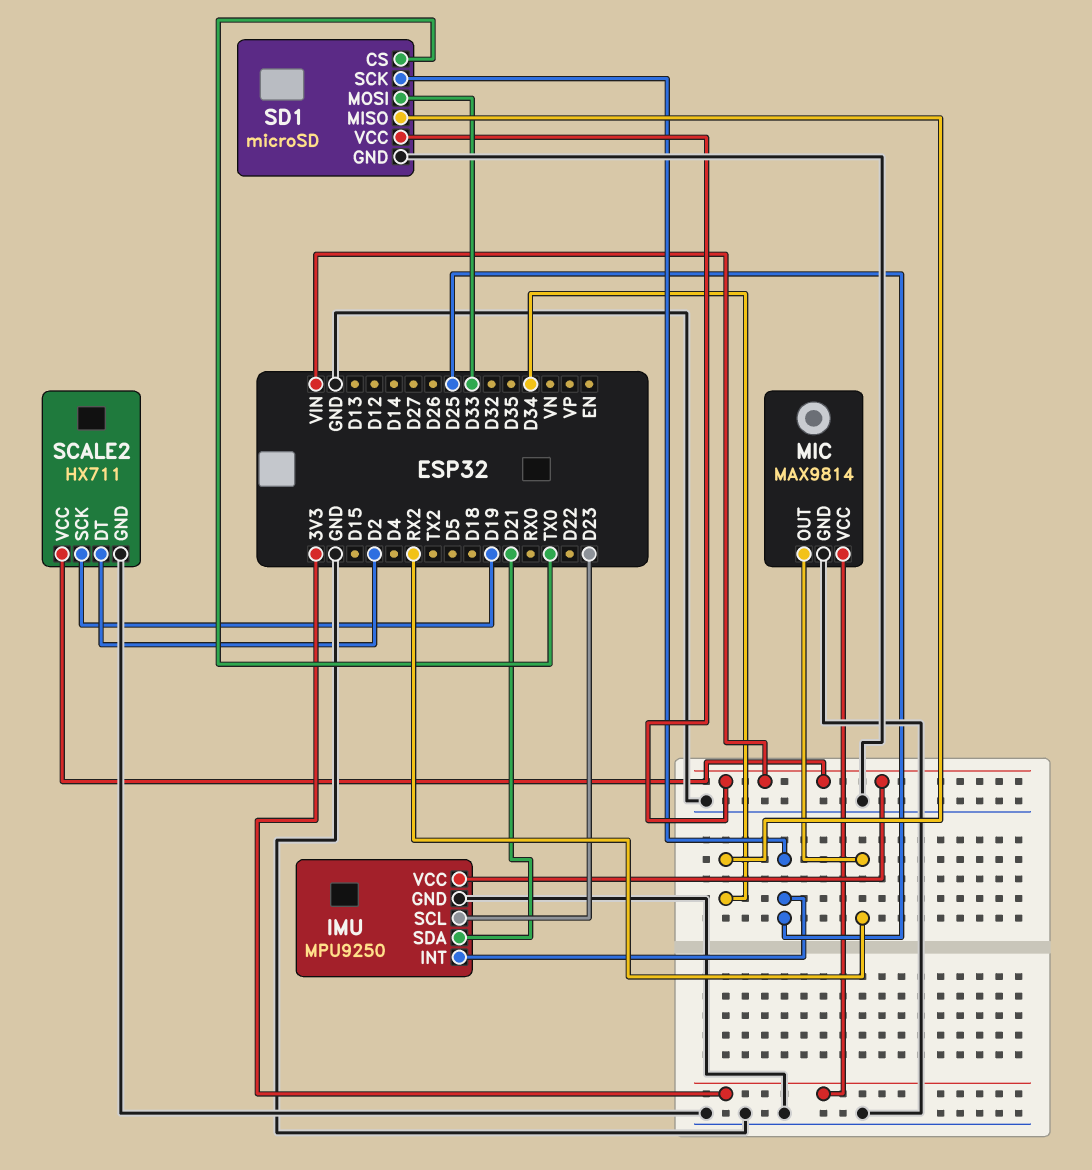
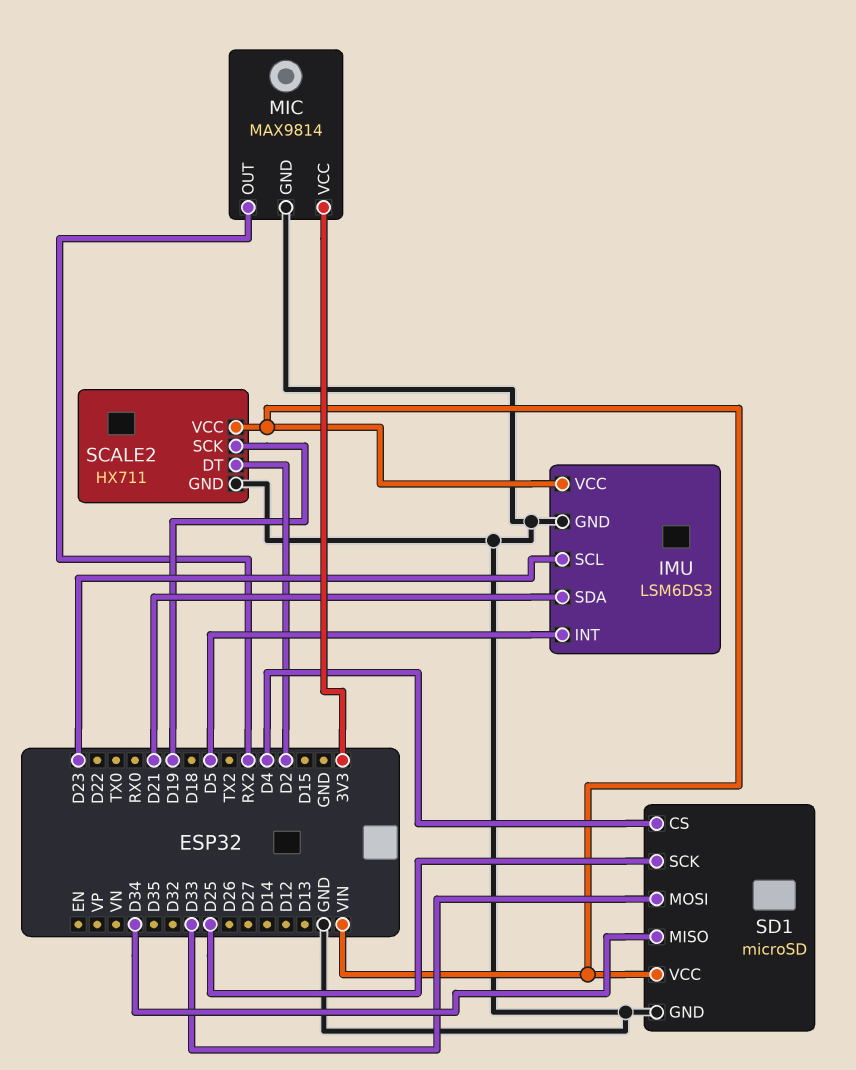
IMU: MPU9250 -> LSM6DS3
IMU pin INT: D25 -> D5
SD1 pin CS: TX0 -> D4

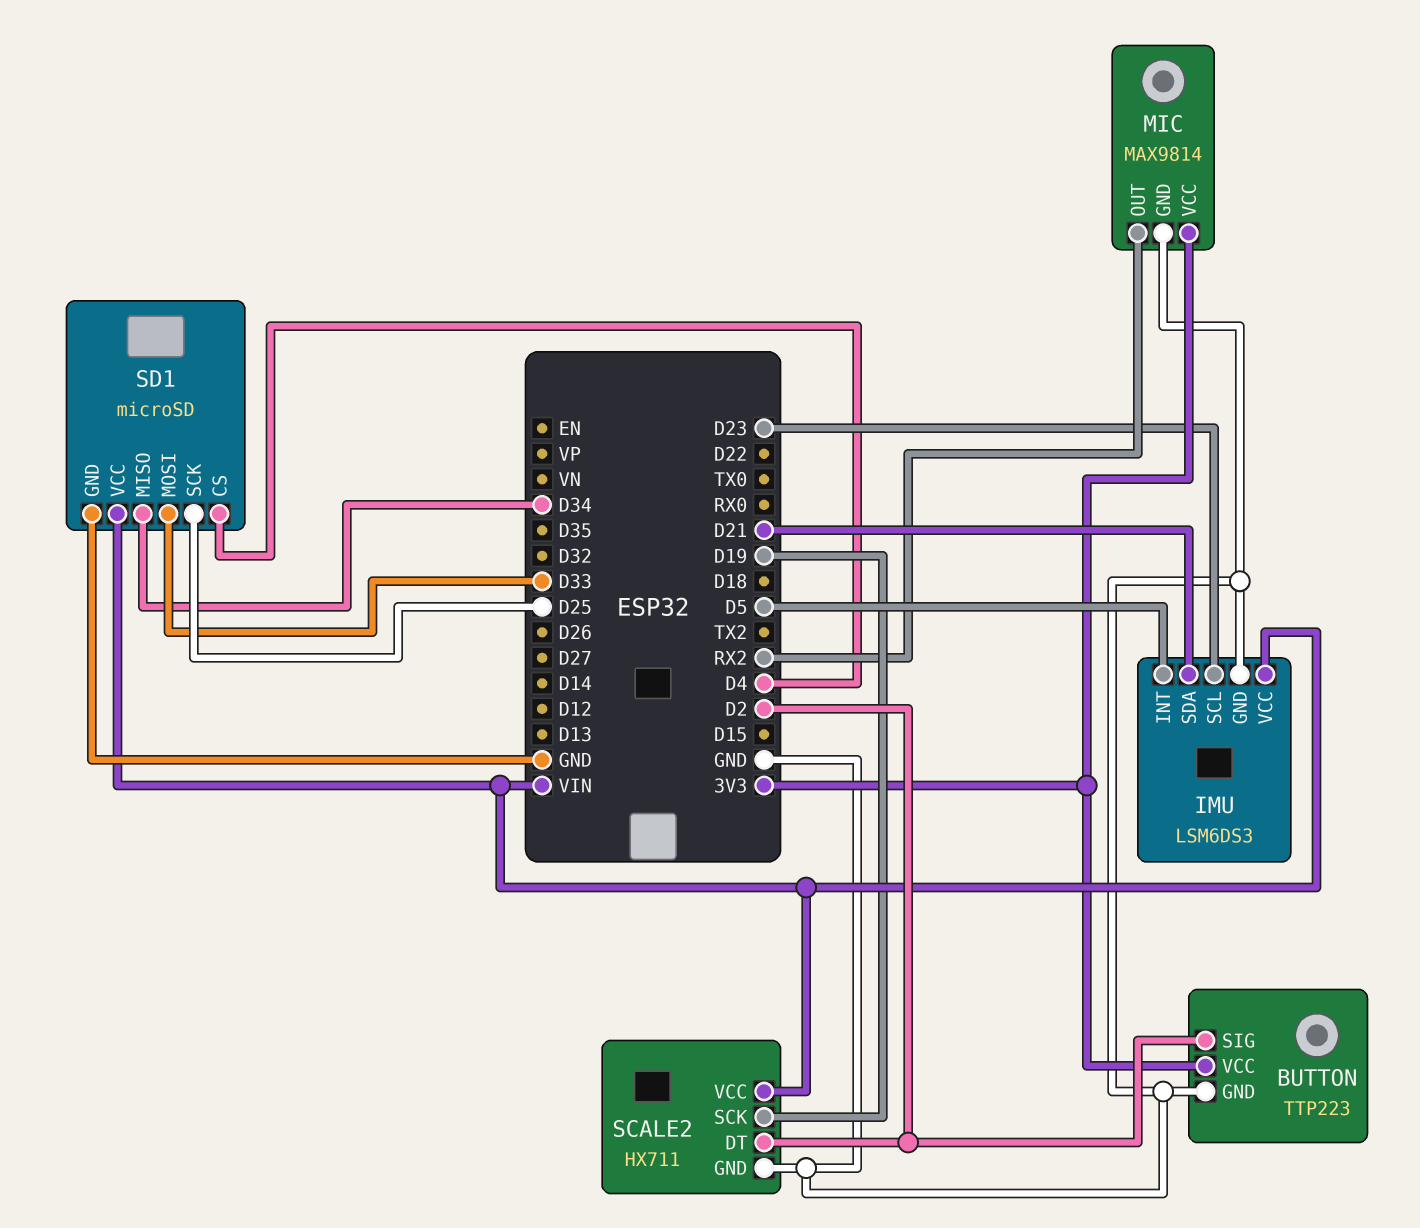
BUTTON: none -> TTP223
BUTTON pin GND: none -> GND
BUTTON pin SIG: none -> D2
BUTTON pin VCC: none -> 3V3

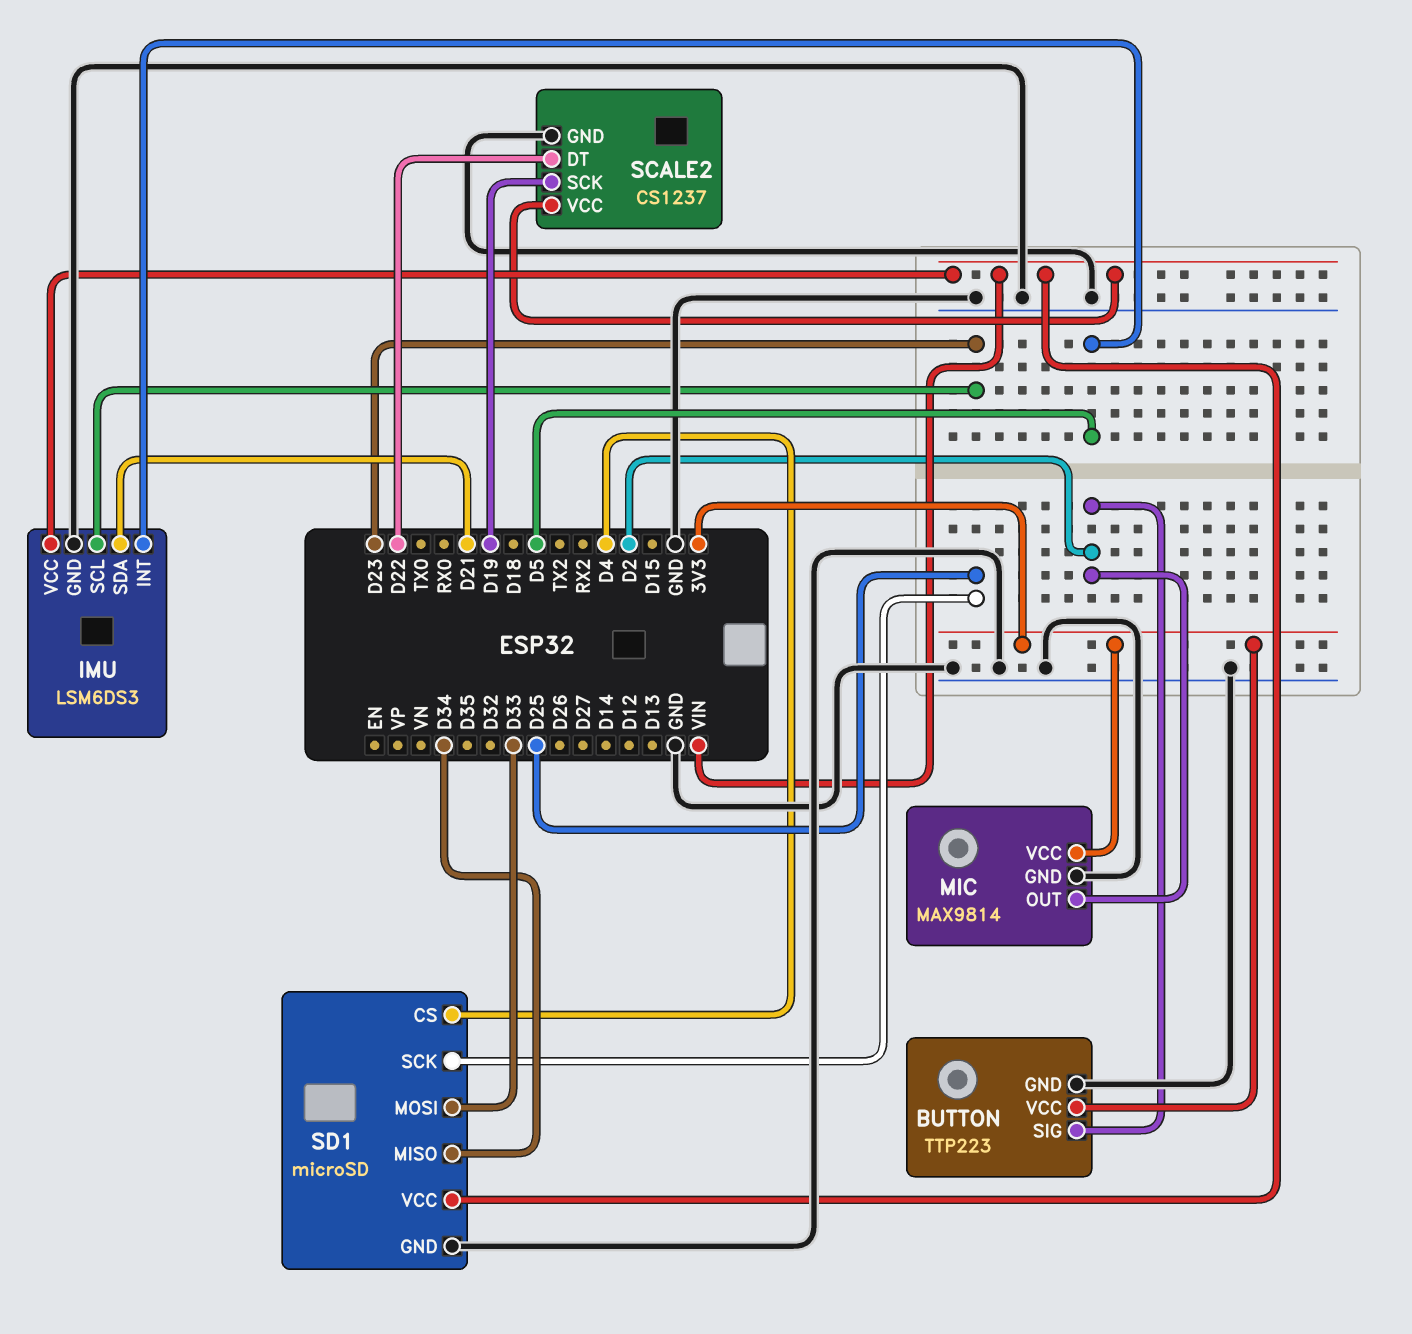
MIC pin OUT: RX2 -> D2
SCALE2: HX711 -> CS1237
SCALE2 pin DT: D2 -> D22

